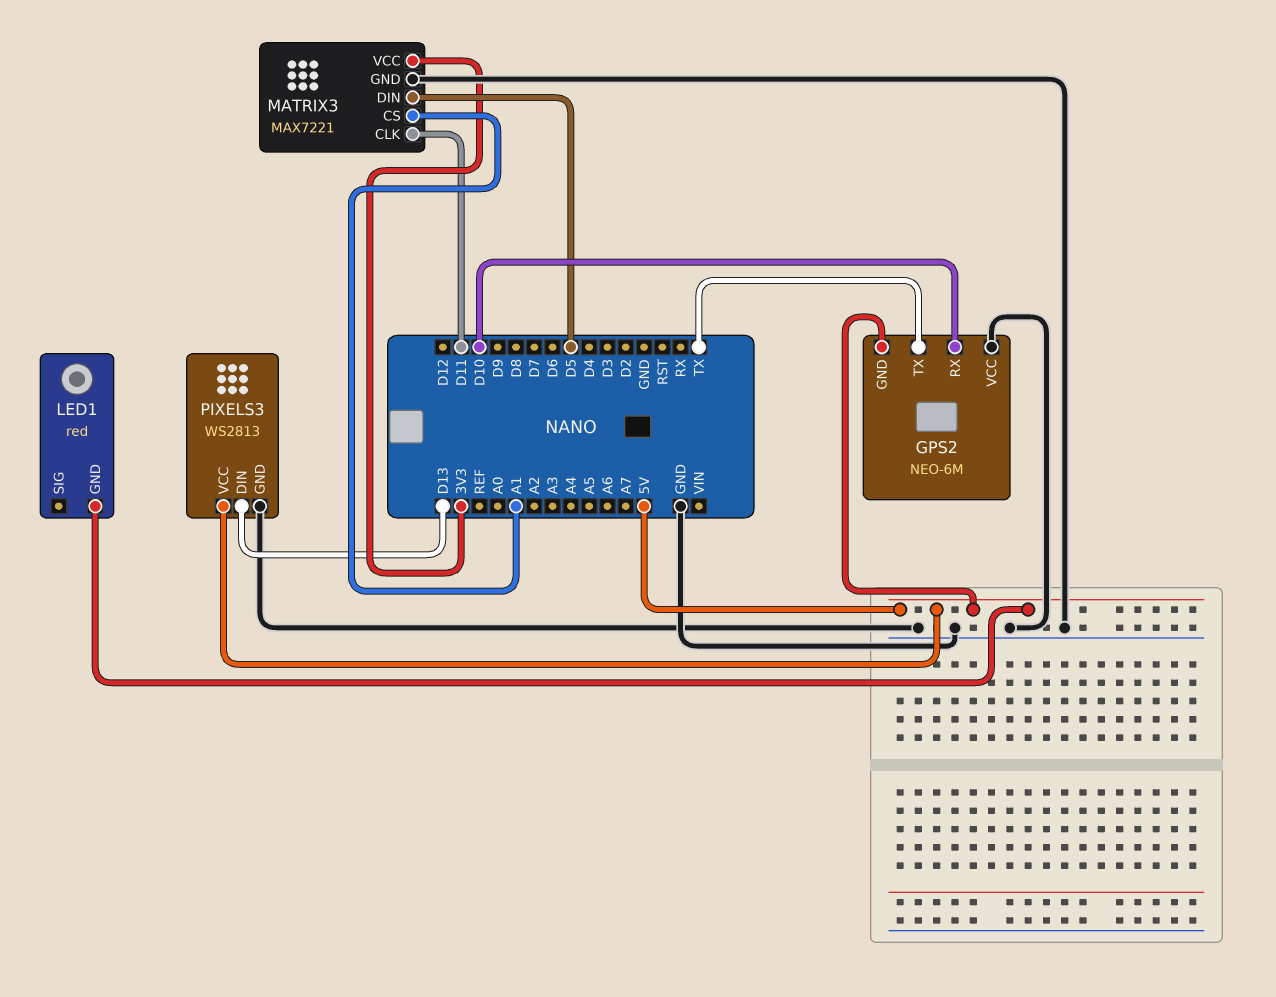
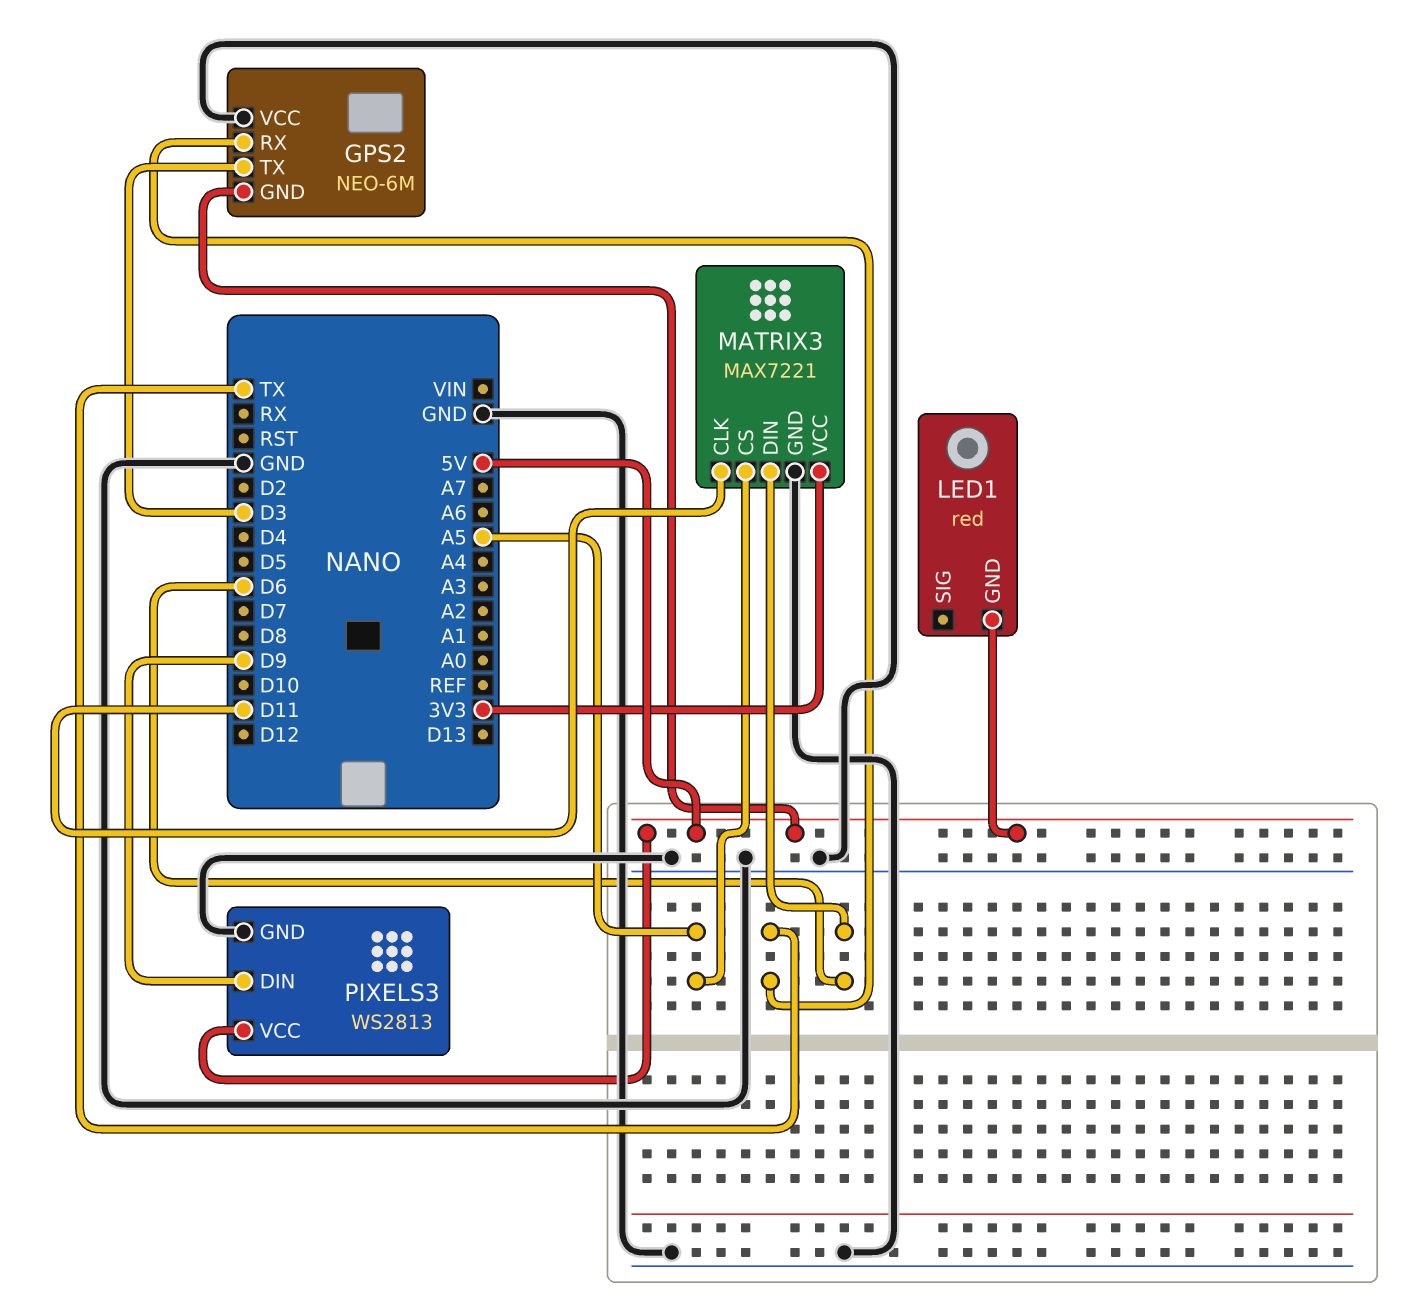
GPS2 pin RX: D10 -> TX
GPS2 pin TX: TX -> D3
MATRIX3 pin CS: A1 -> A5
MATRIX3 pin DIN: D5 -> D6
PIXELS3 pin DIN: D13 -> D9

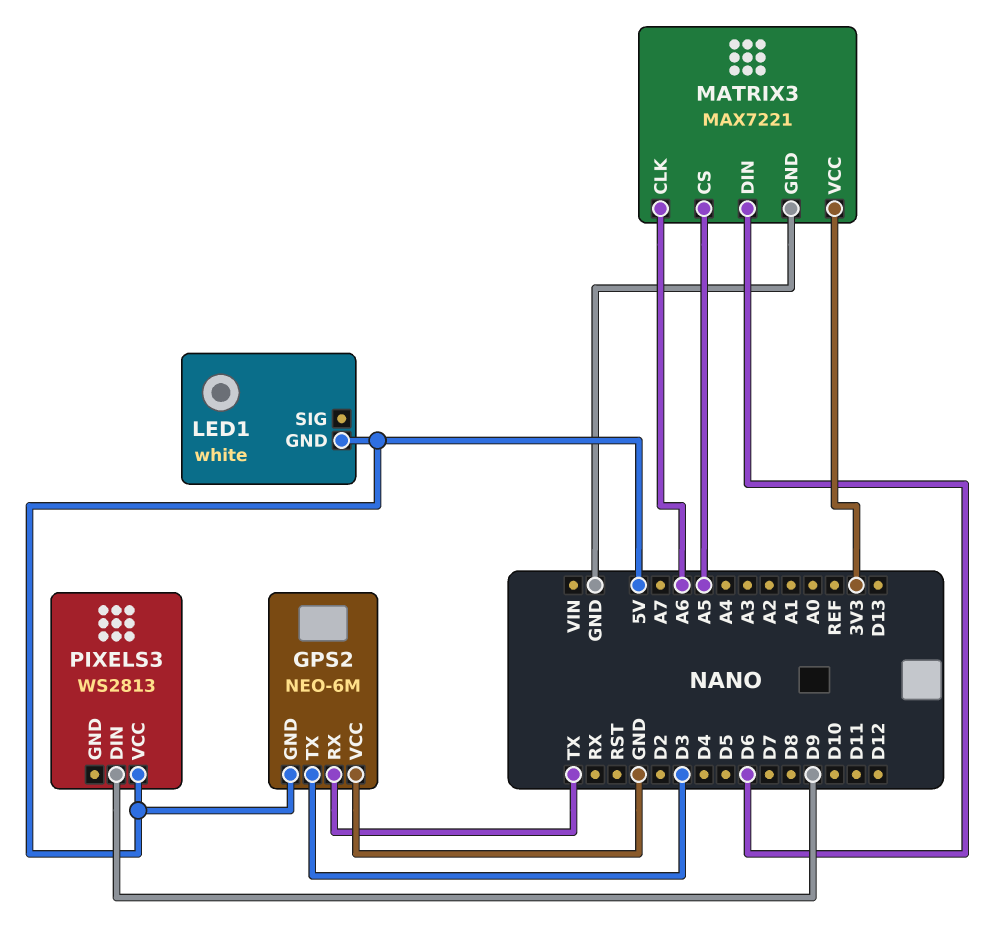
LED1: red -> white
MATRIX3 pin CLK: D11 -> A6
PIXELS3 pin GND: GND -> none

